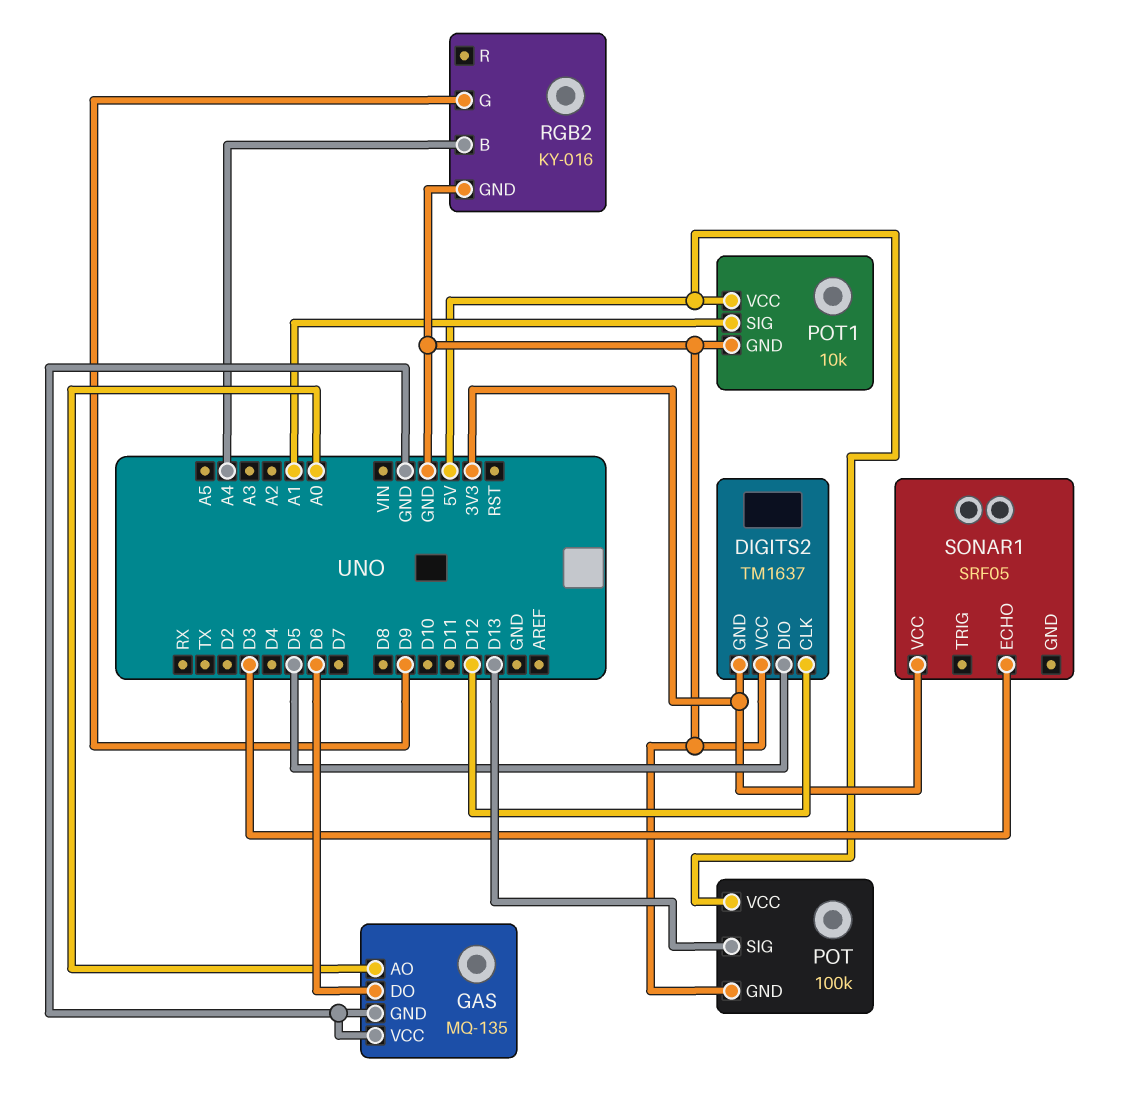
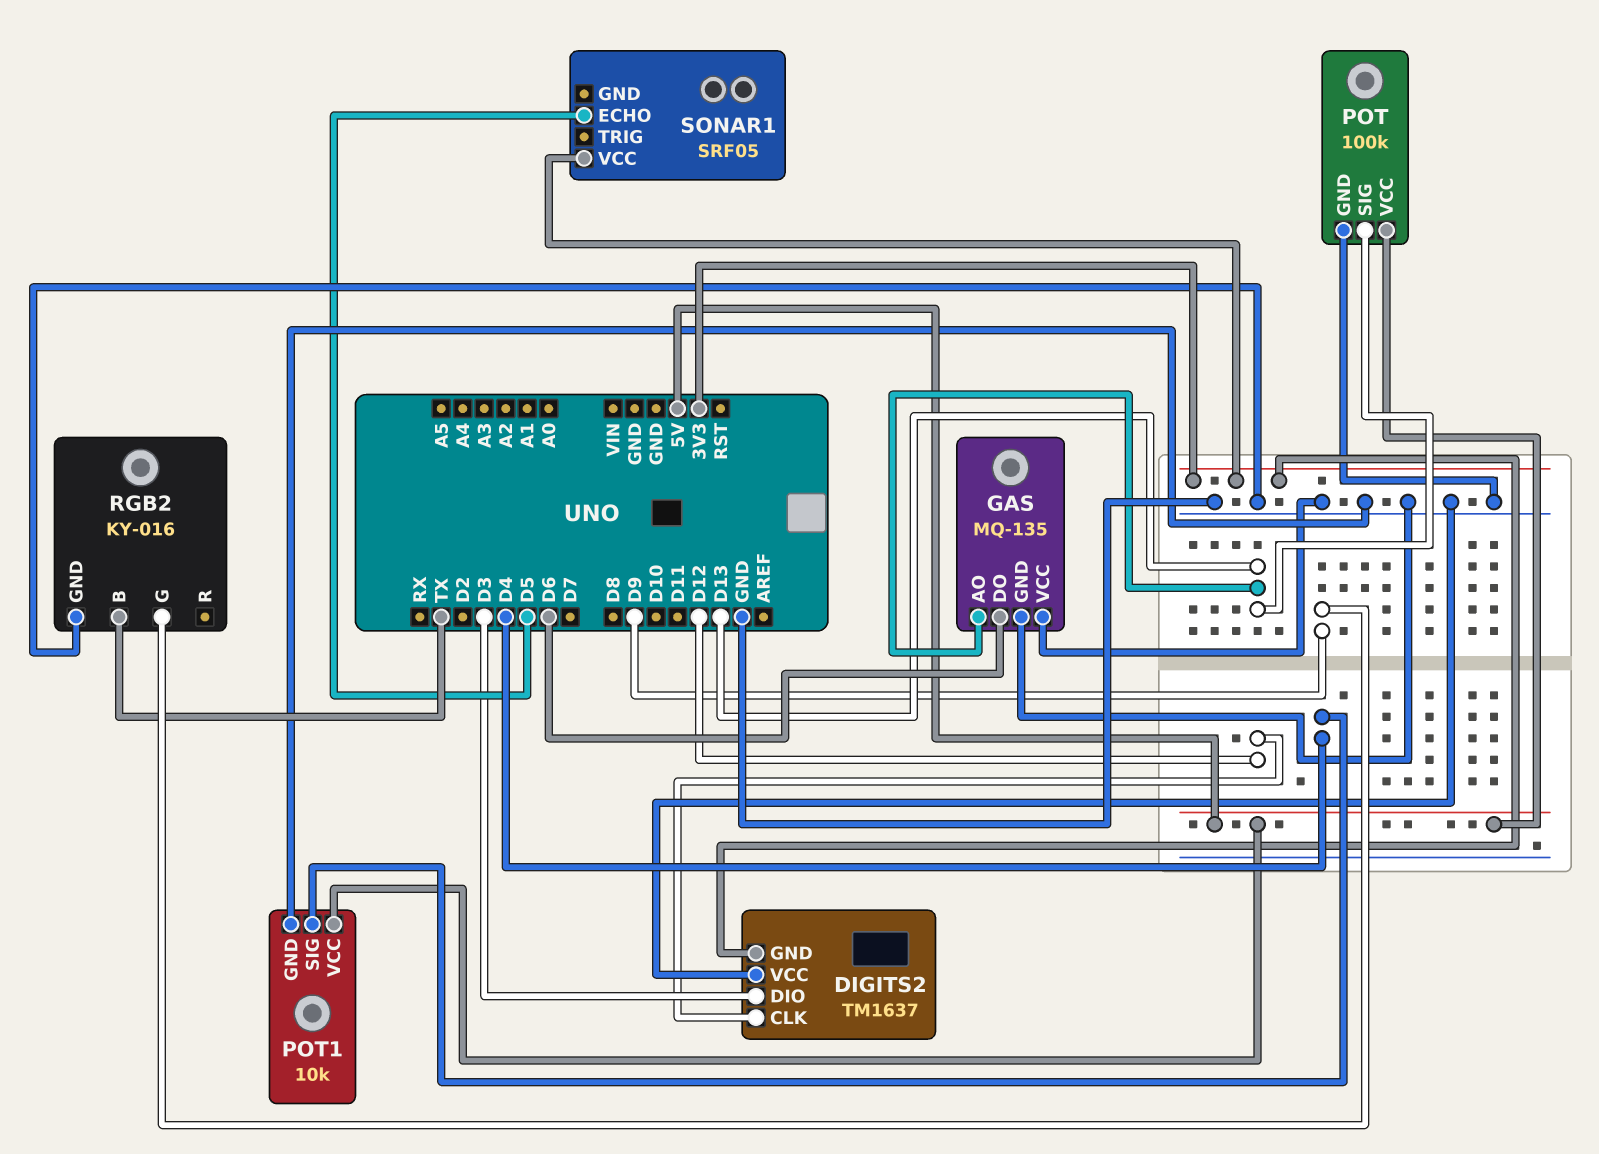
DIGITS2 pin DIO: D5 -> D3
GAS pin AO: A0 -> D13
POT1 pin SIG: A1 -> D4
RGB2 pin B: A4 -> TX
SONAR1 pin ECHO: D3 -> D5

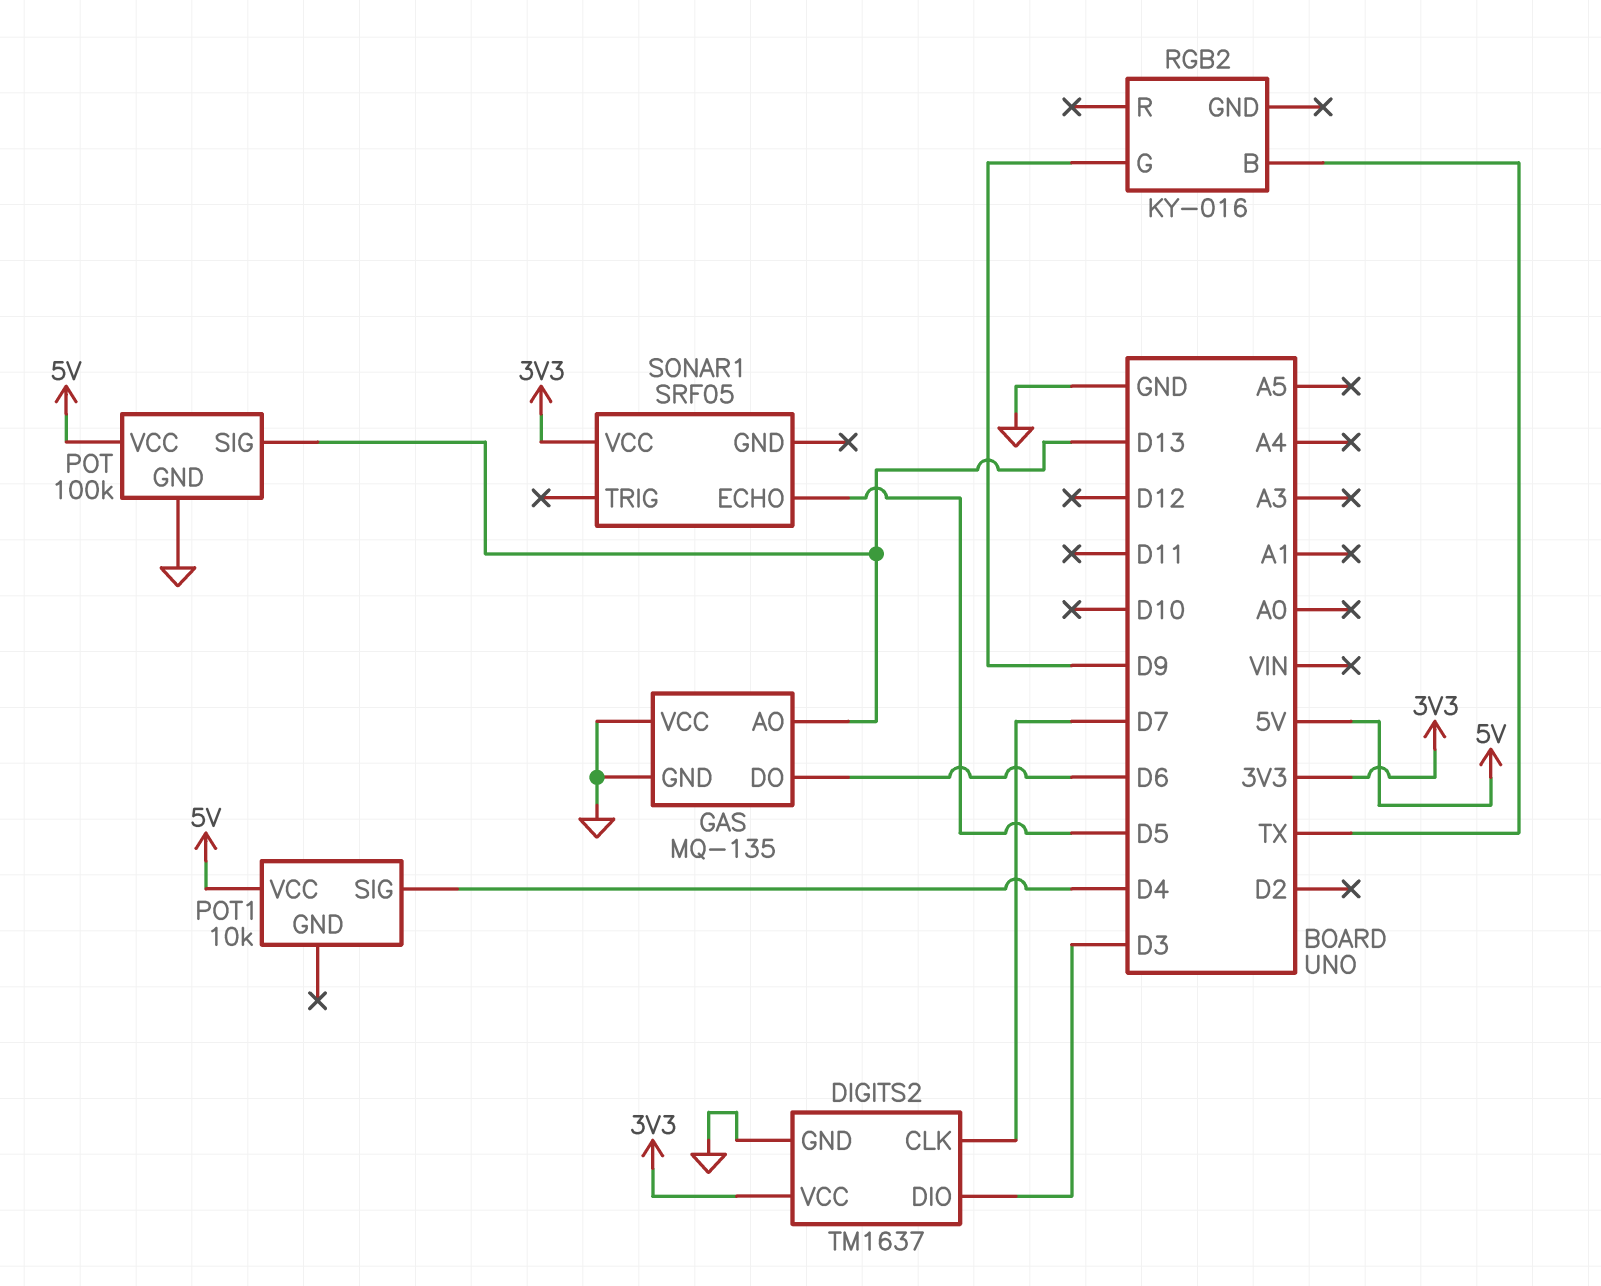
DIGITS2 pin CLK: D12 -> D7
DIGITS2 pin GND: 3V3 -> GND
DIGITS2 pin VCC: GND -> 3V3
POT1 pin GND: GND -> none
RGB2 pin GND: GND -> none

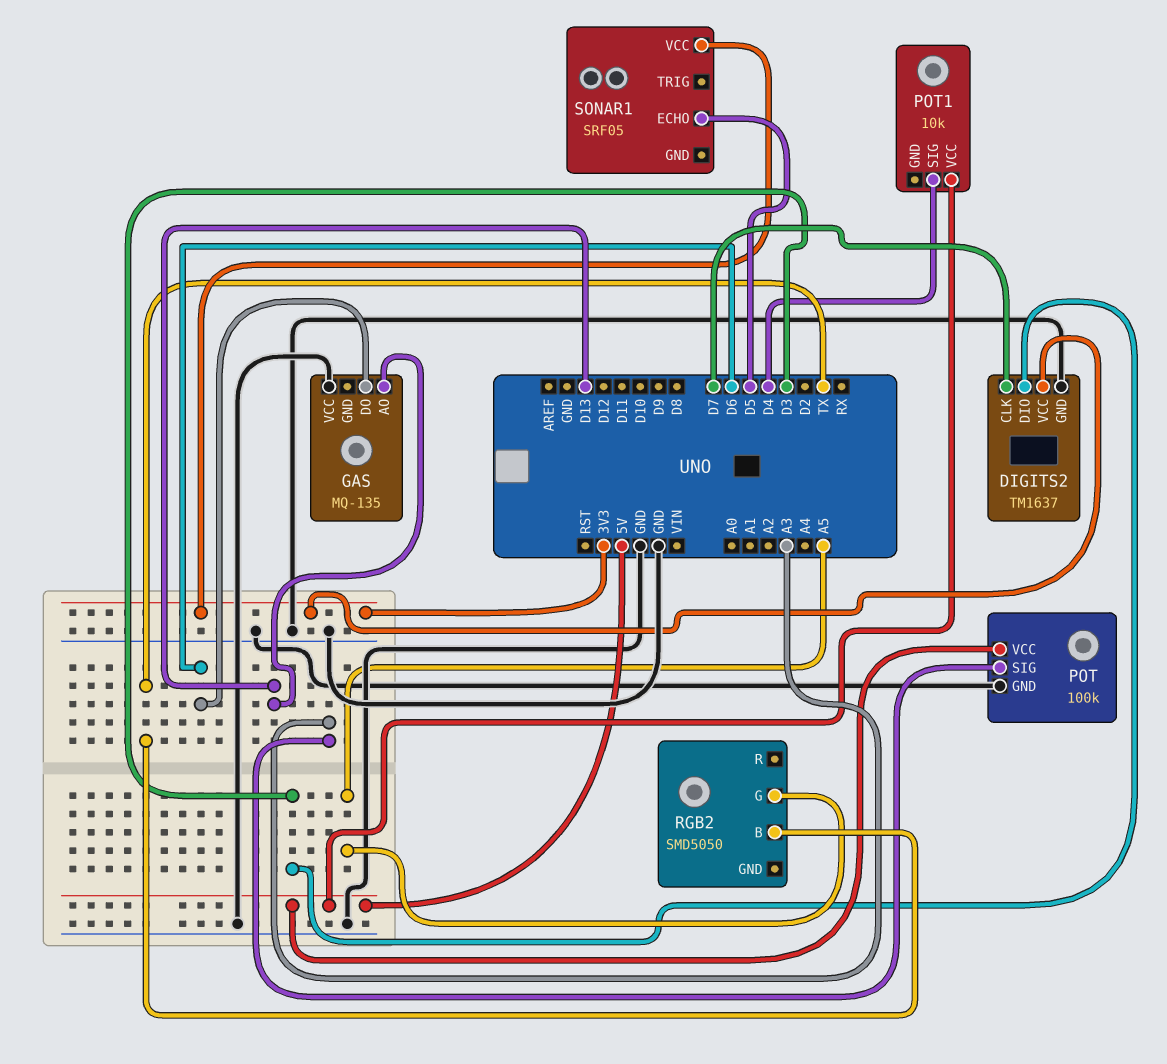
GAS pin GND: GND -> none
POT pin SIG: D13 -> A3
RGB2: KY-016 -> SMD5050
RGB2 pin G: D9 -> A5

